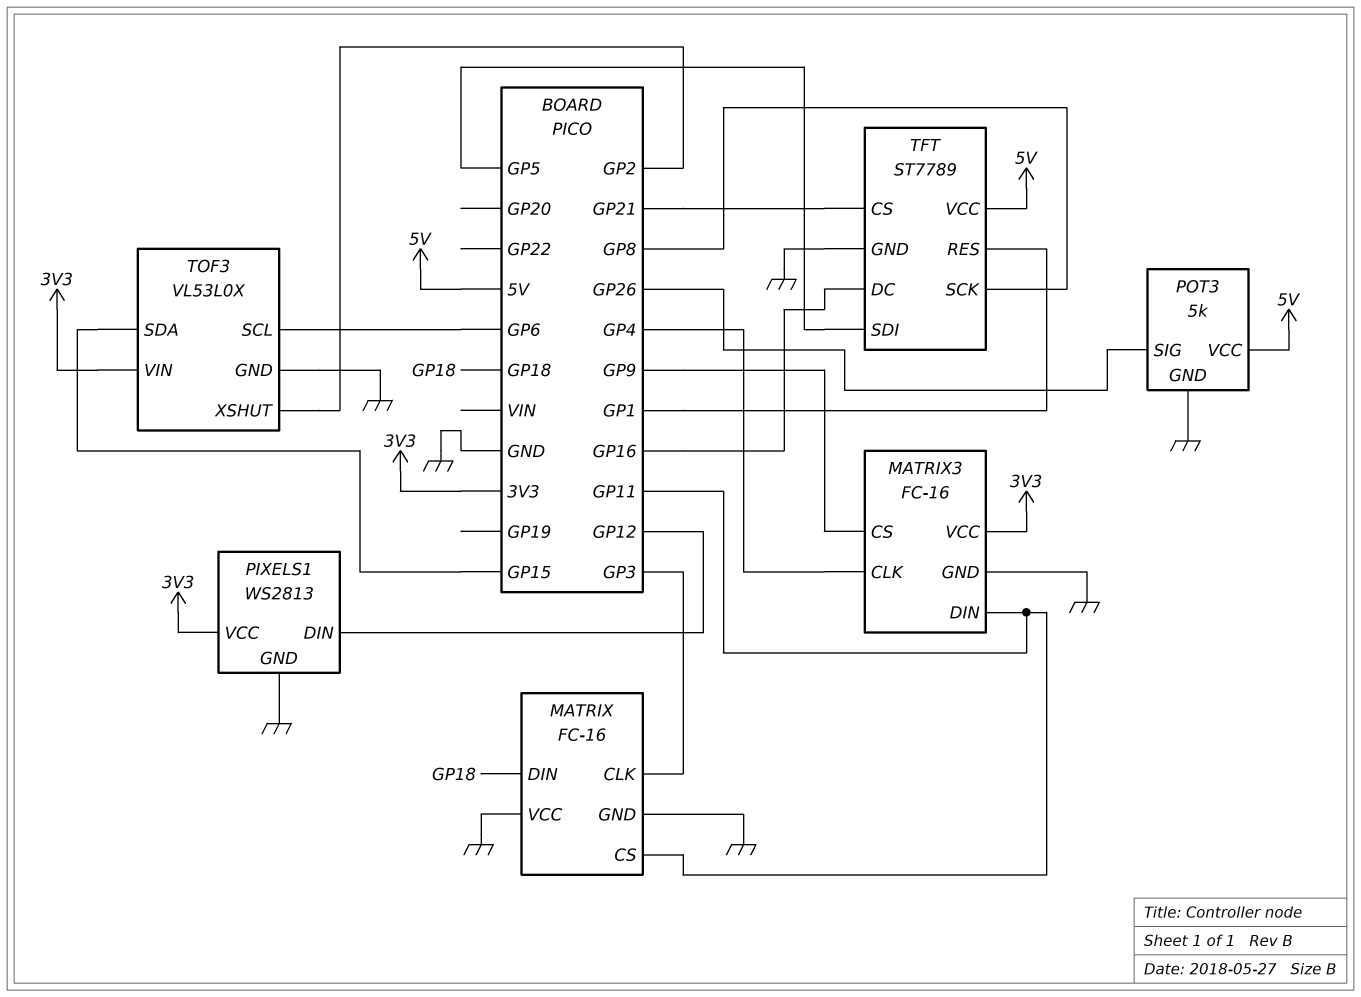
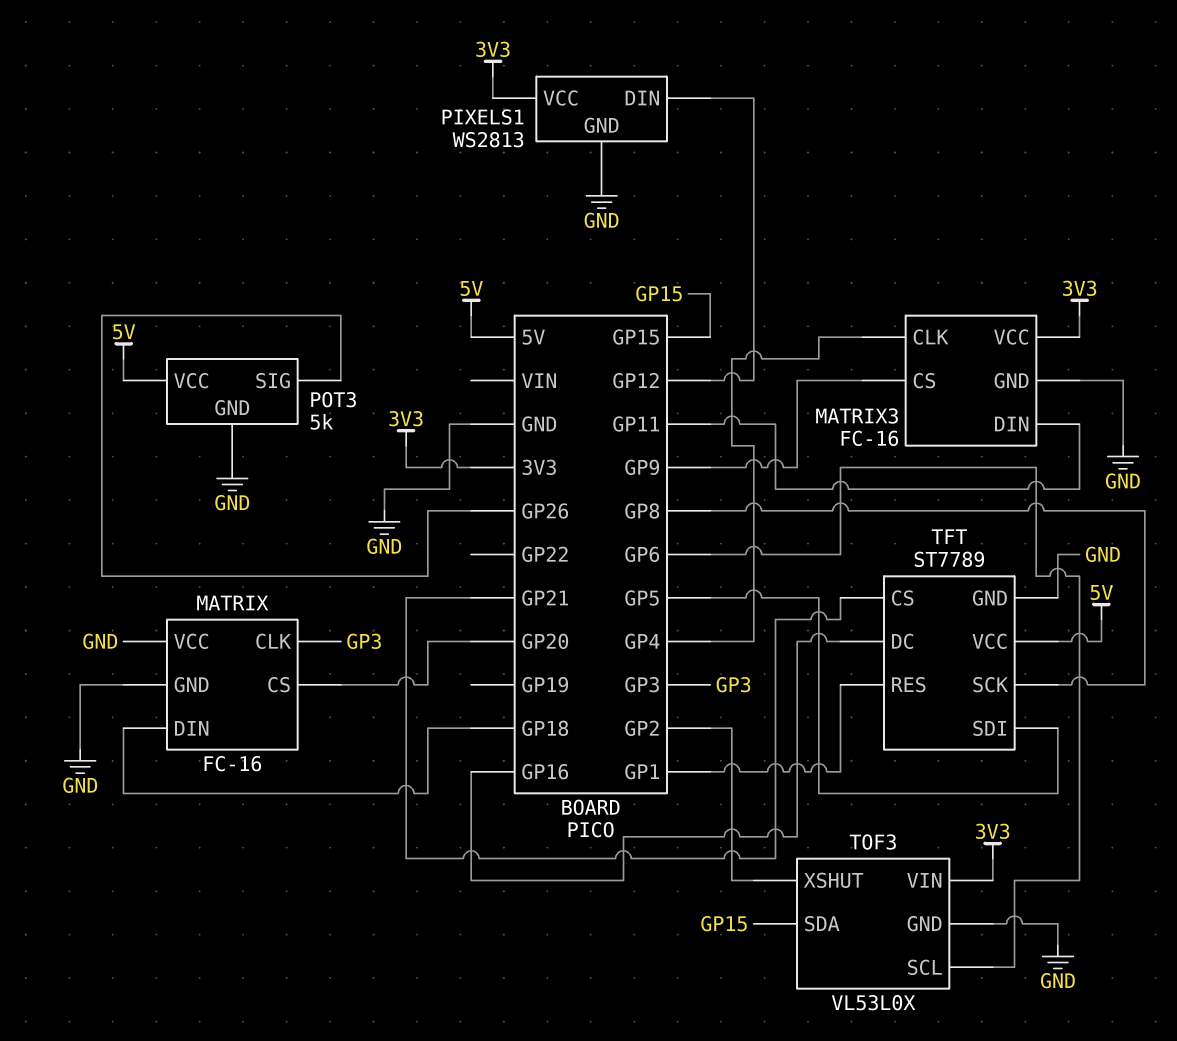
MATRIX pin CS: GP11 -> GP20

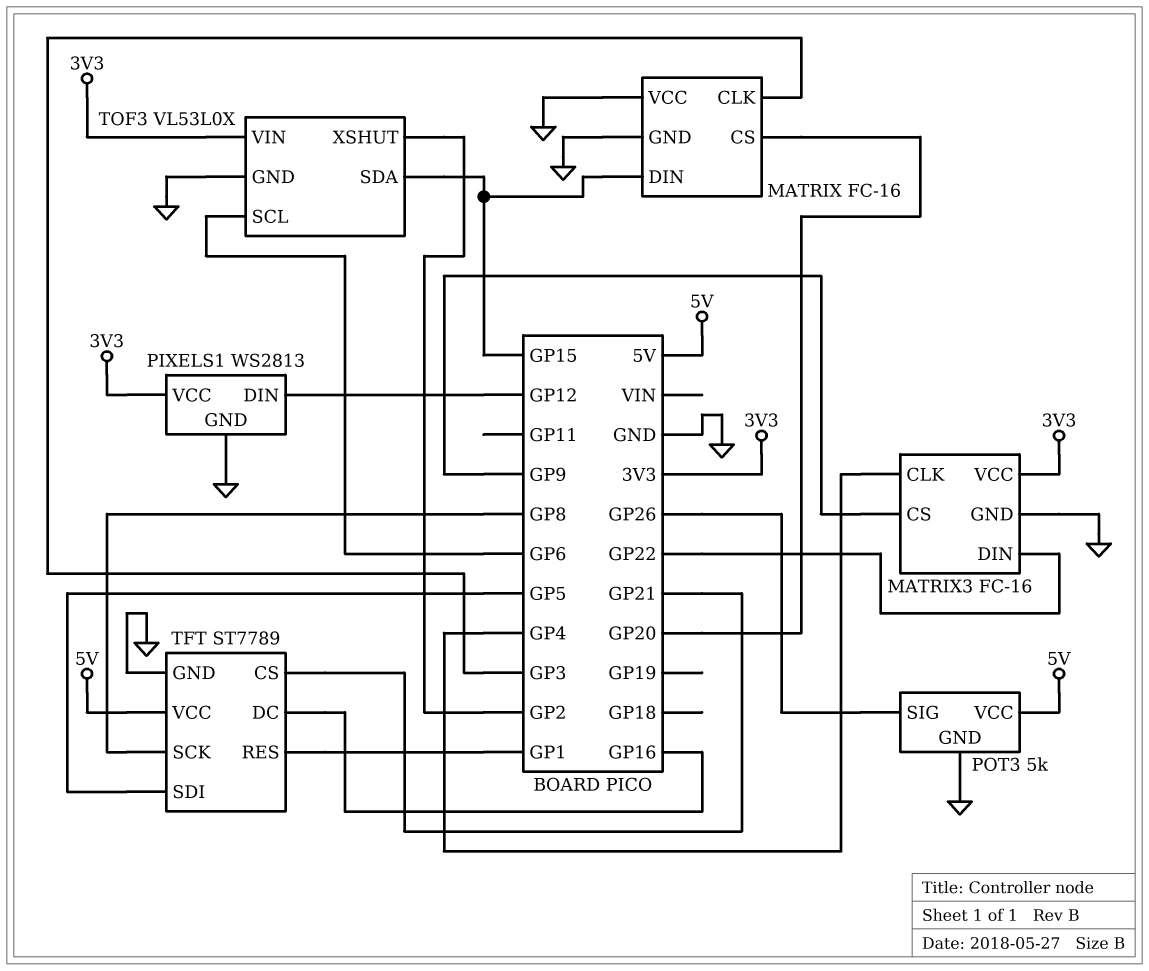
MATRIX pin DIN: GP18 -> GP15
MATRIX3 pin DIN: GP11 -> GP22

